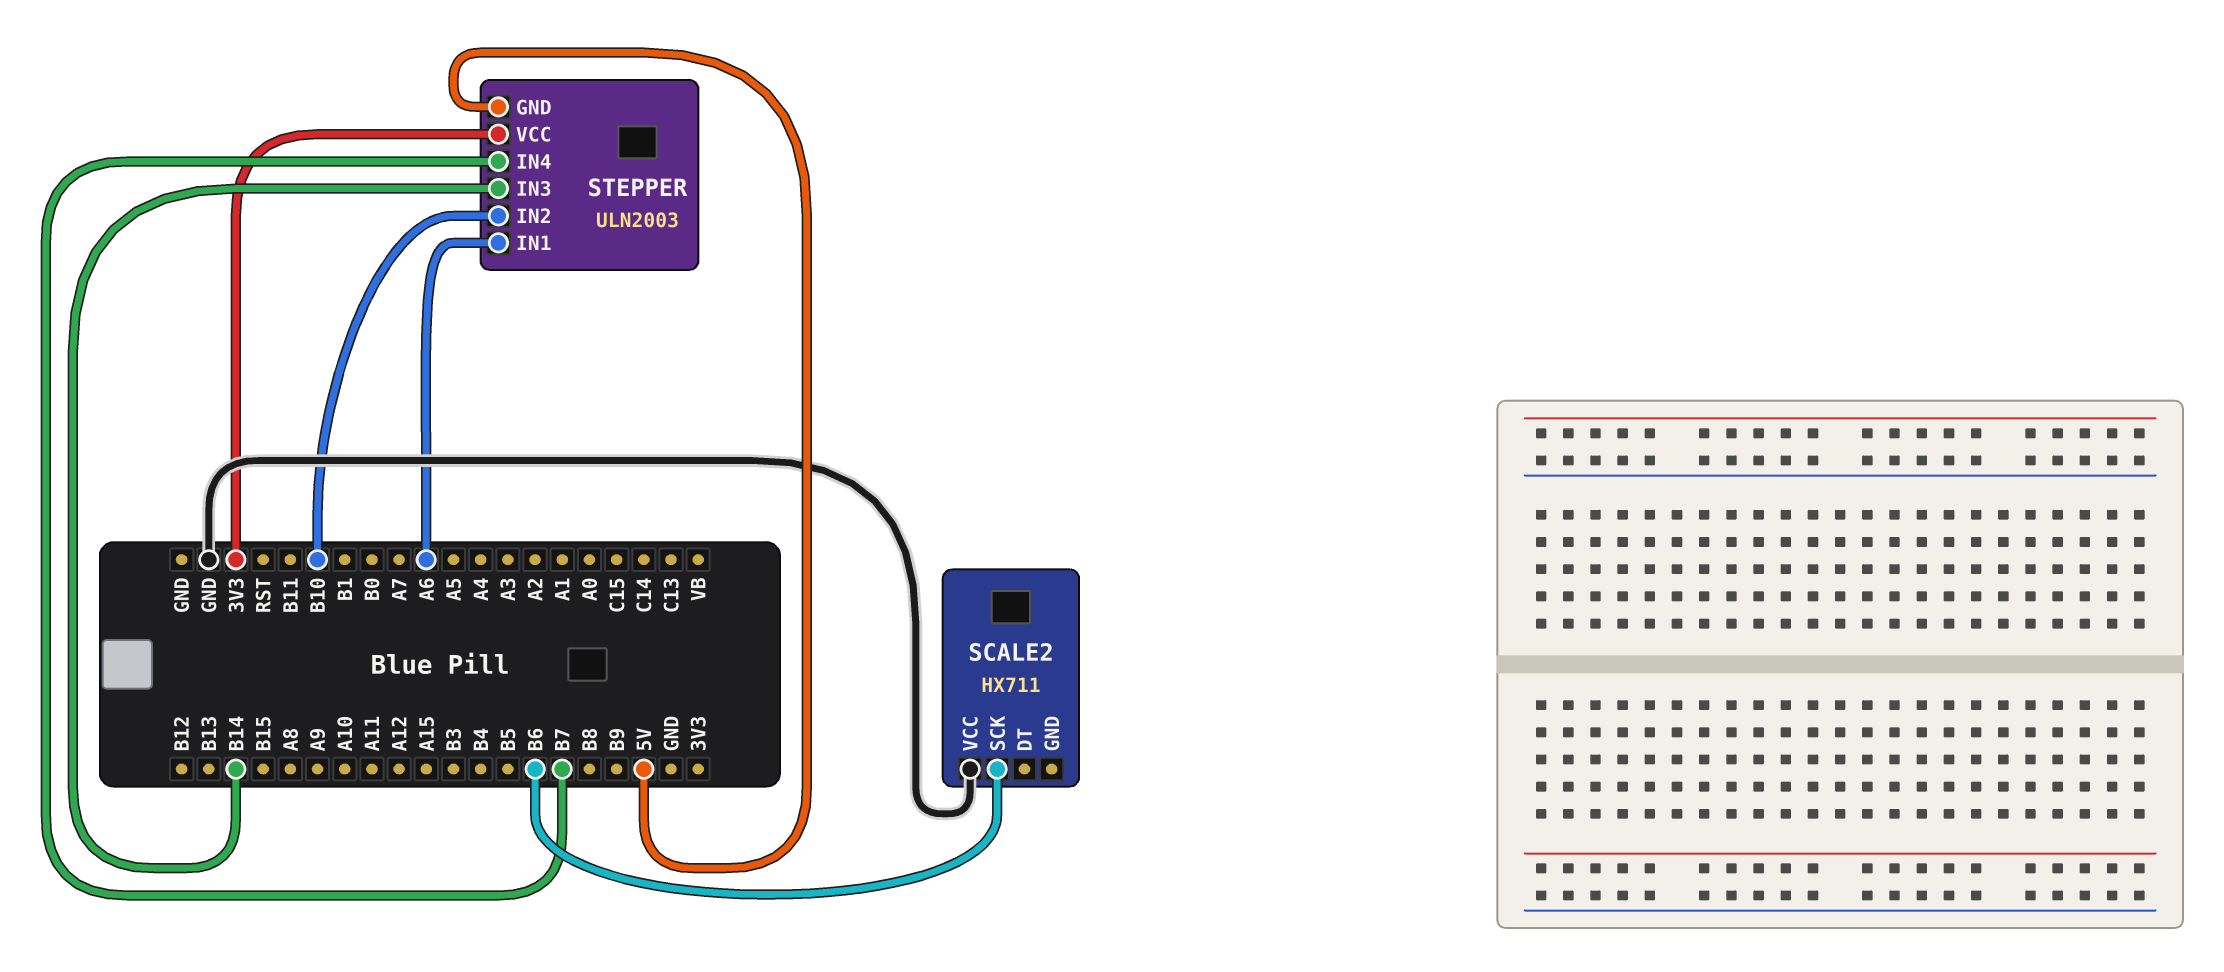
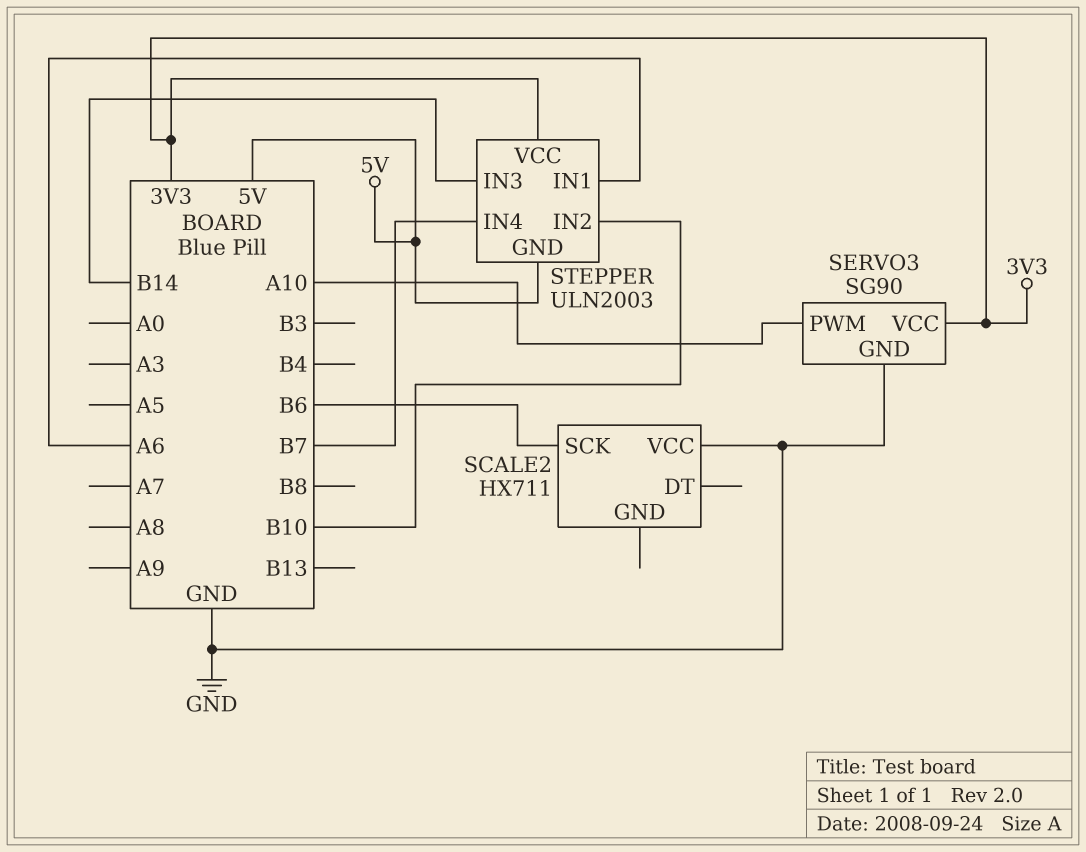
SERVO3: none -> SG90
SERVO3 pin GND: none -> GND
SERVO3 pin PWM: none -> A10
SERVO3 pin VCC: none -> 3V3

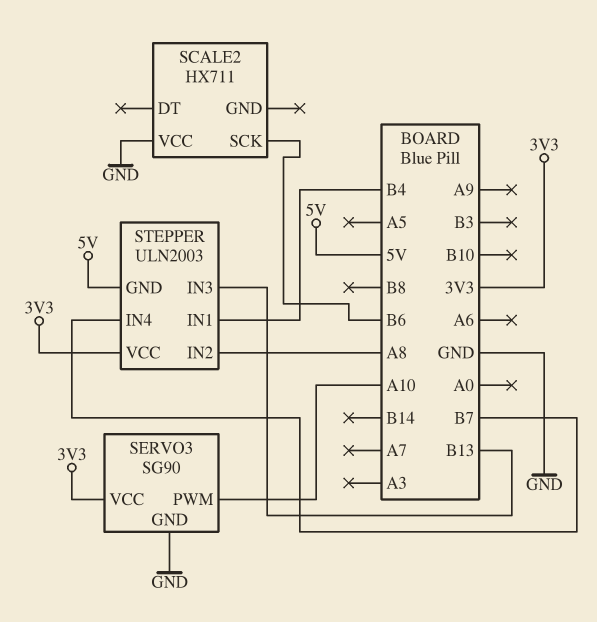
STEPPER pin IN1: A6 -> B4
STEPPER pin IN2: B10 -> A8
STEPPER pin IN3: B14 -> B13

